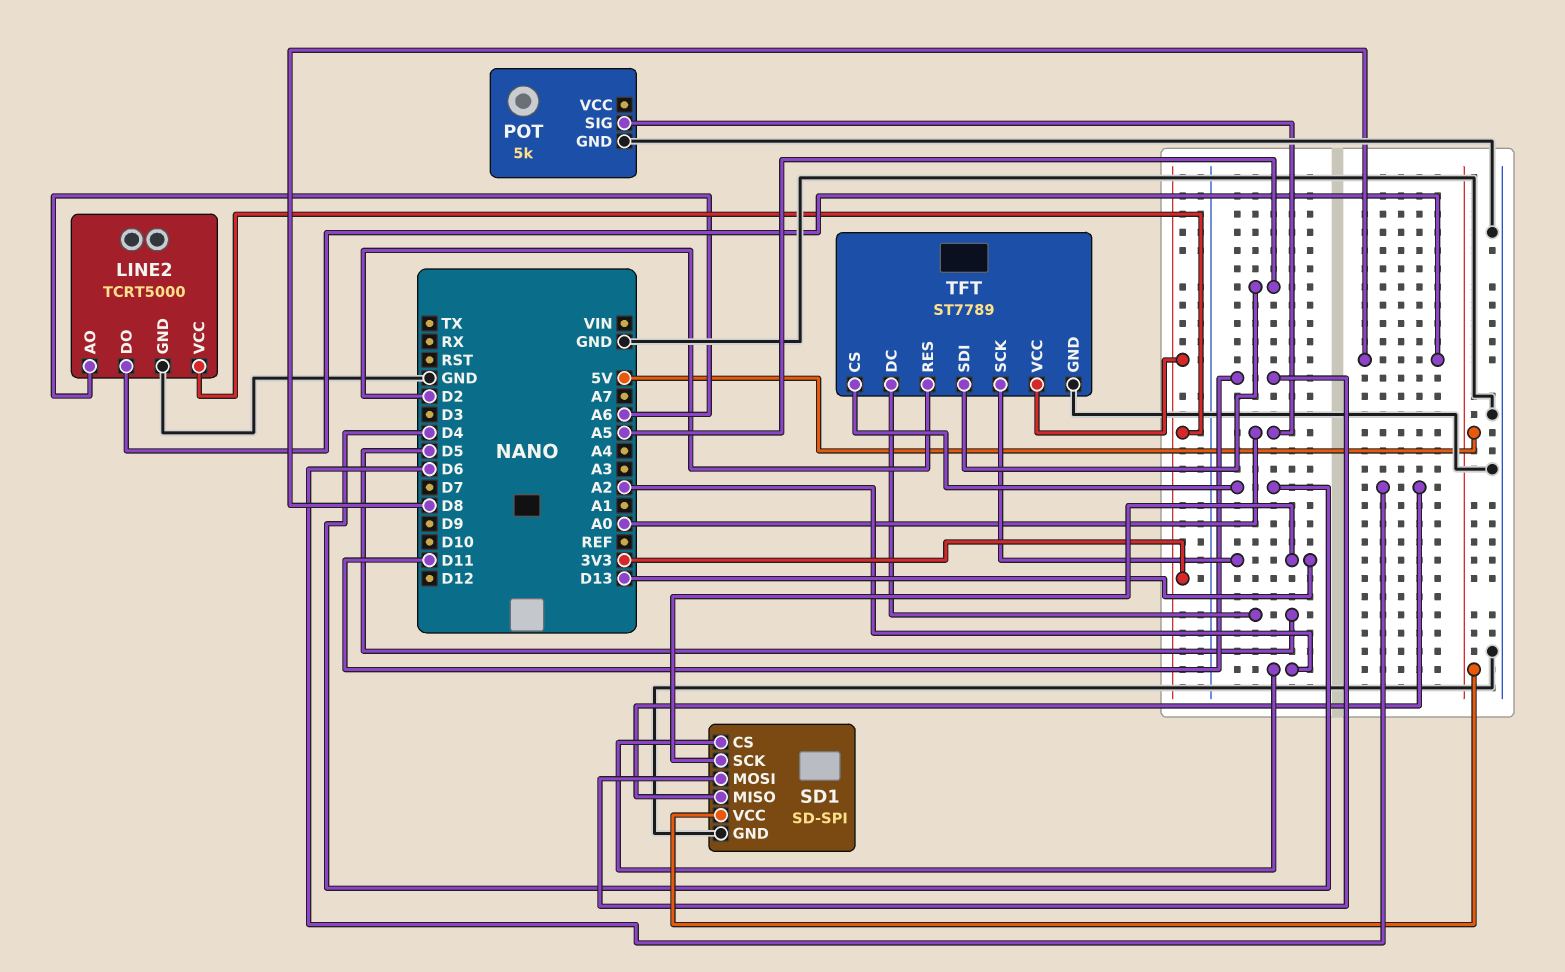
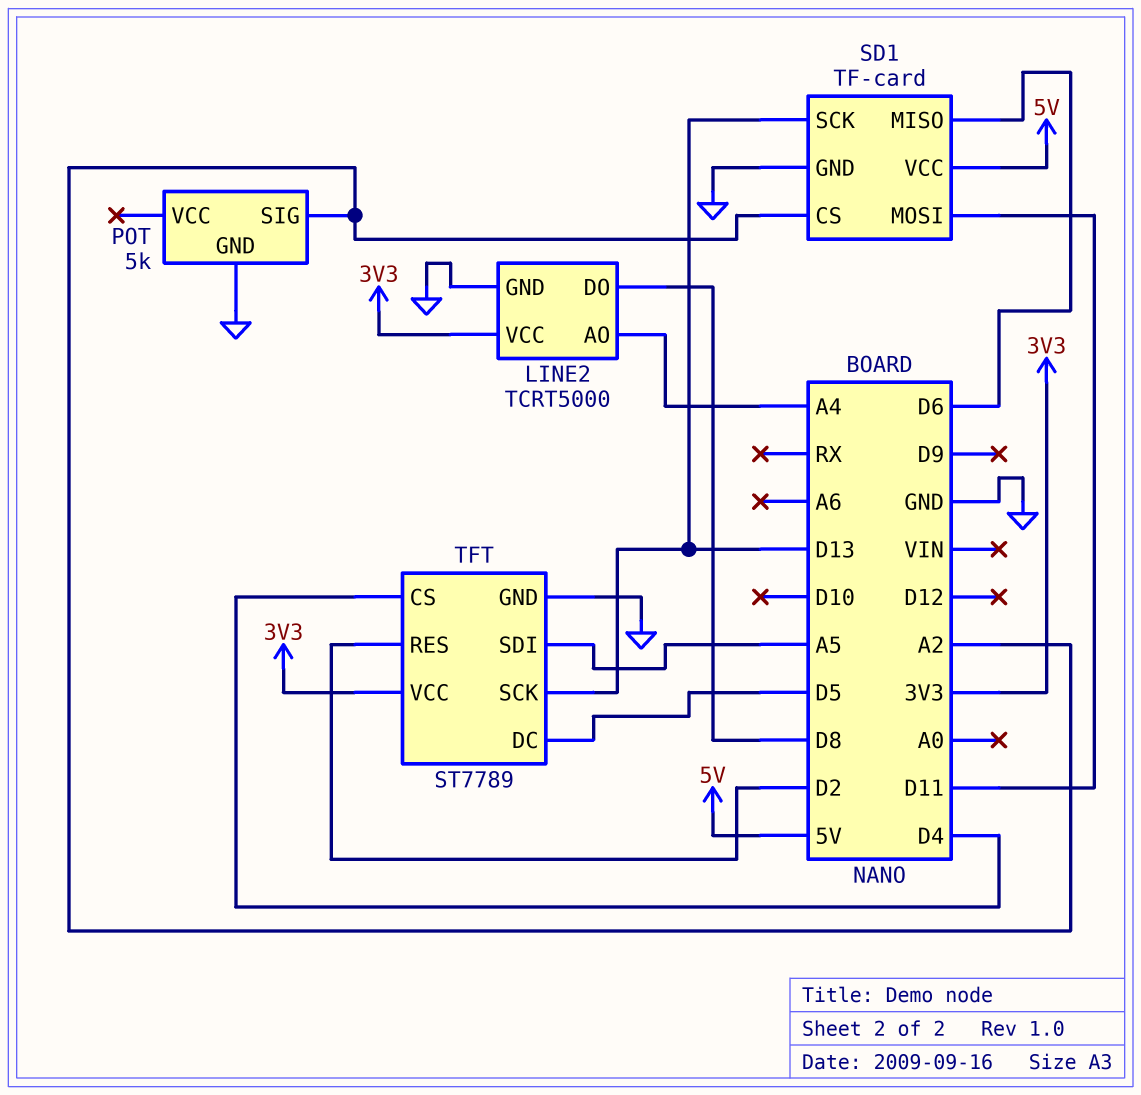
LINE2 pin AO: A6 -> A4
POT pin SIG: A0 -> A2
SD1: SD-SPI -> TF-card

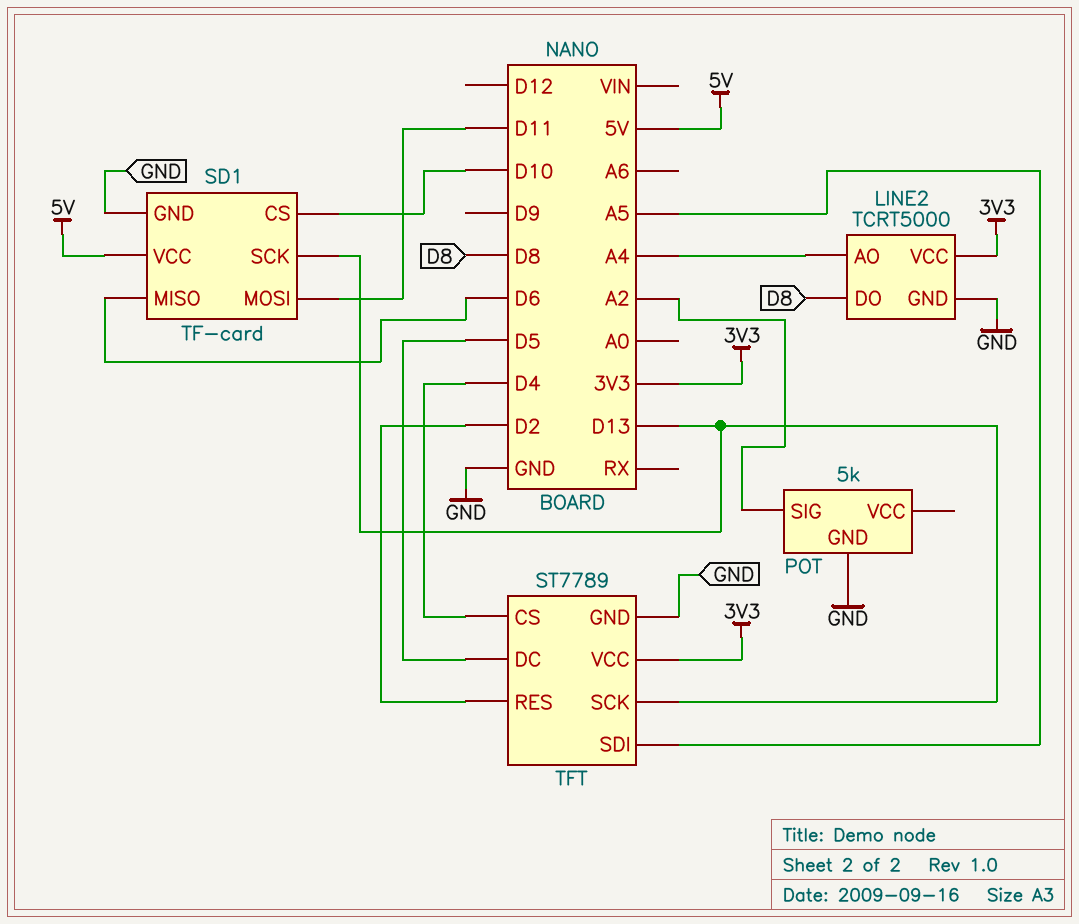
SD1 pin CS: A2 -> D10

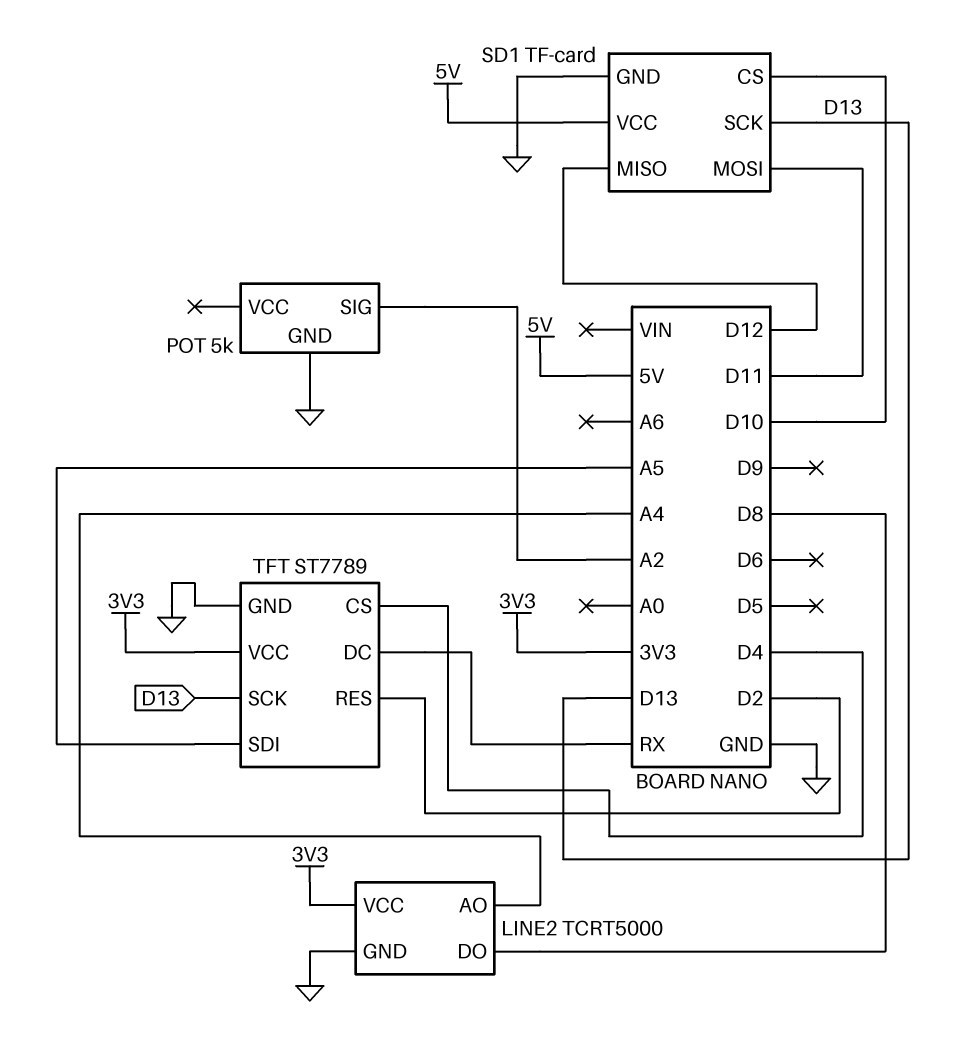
SD1 pin MISO: D6 -> D12
TFT pin DC: D5 -> RX

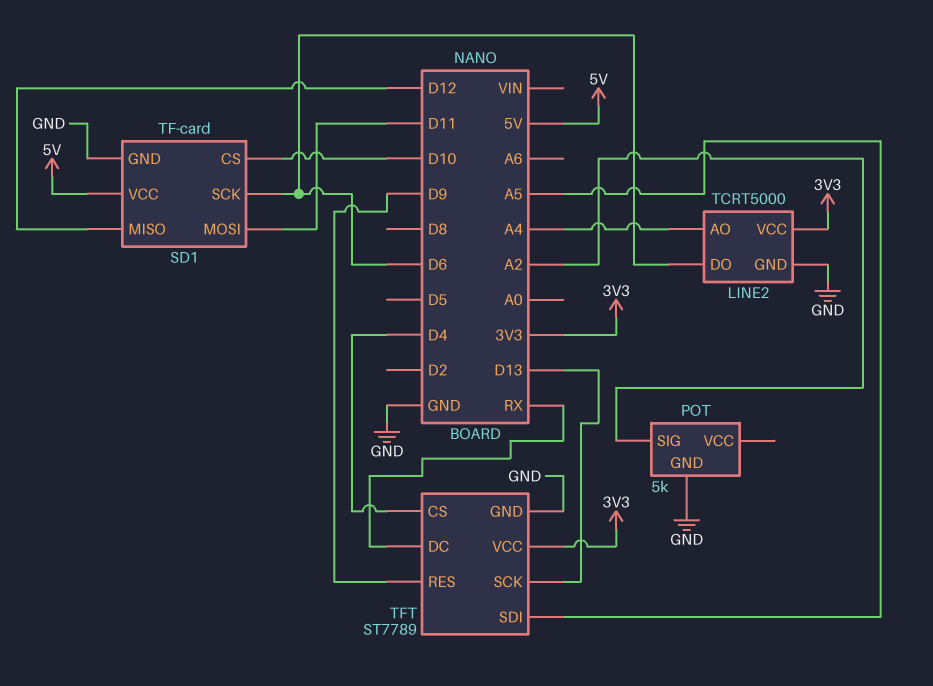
LINE2 pin DO: D8 -> D6
SD1 pin SCK: D13 -> D6
TFT pin RES: D2 -> D9

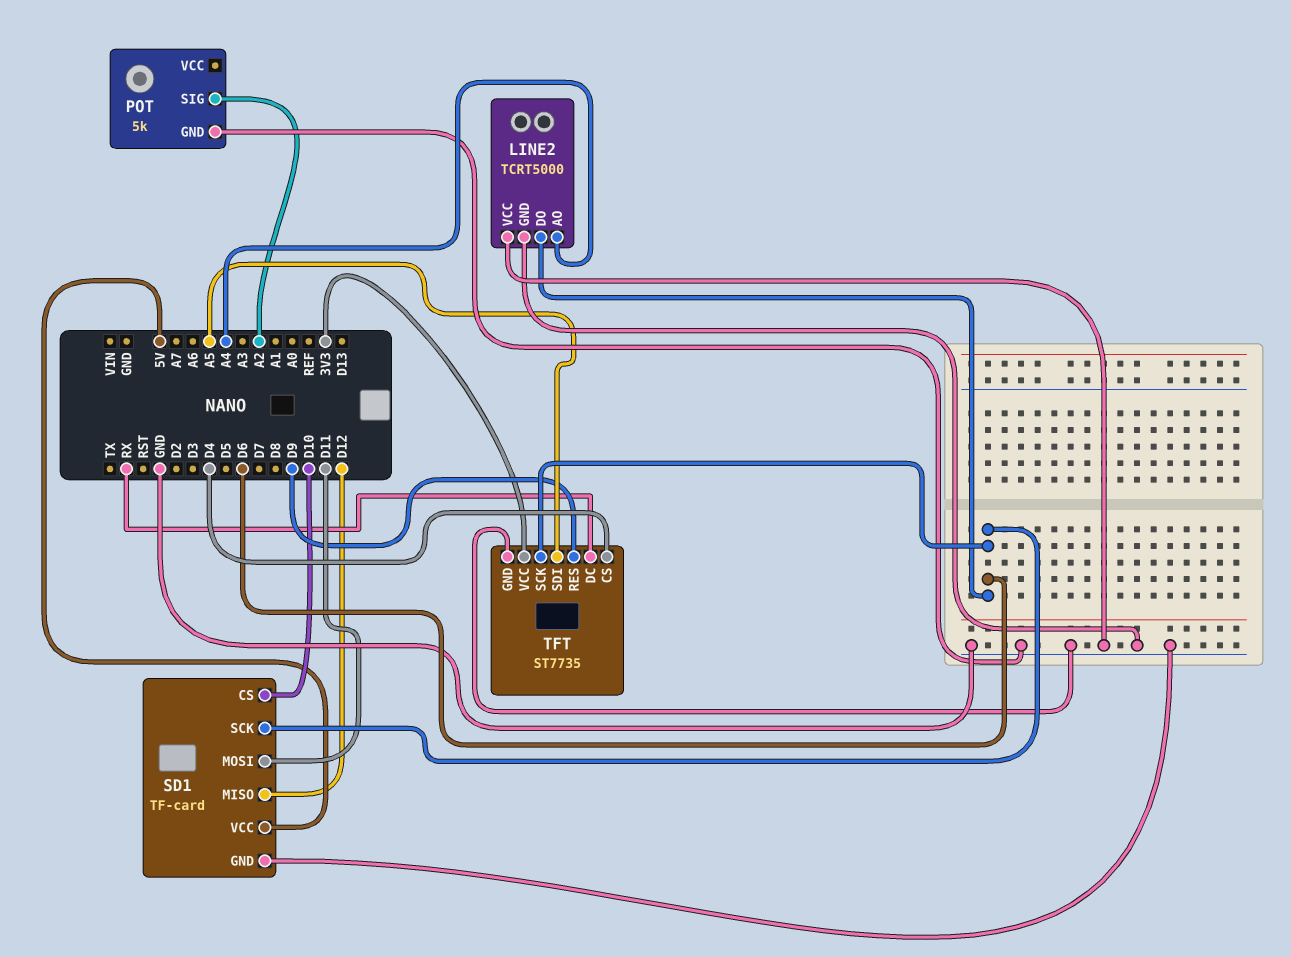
LINE2 pin VCC: 3V3 -> GND
TFT: ST7789 -> ST7735
TFT pin SCK: D13 -> D6

